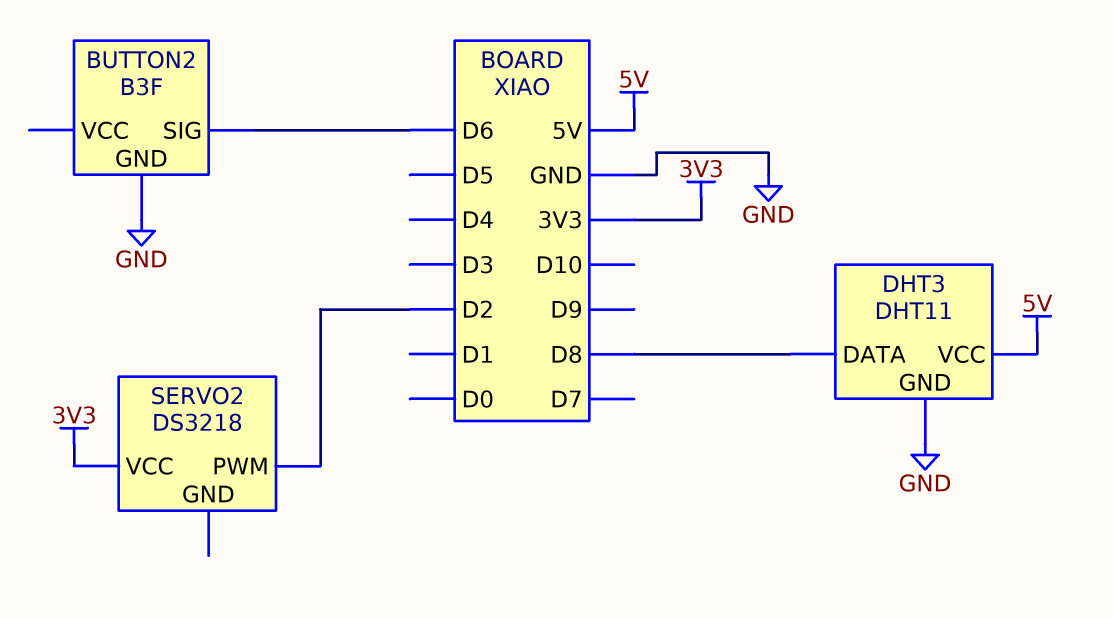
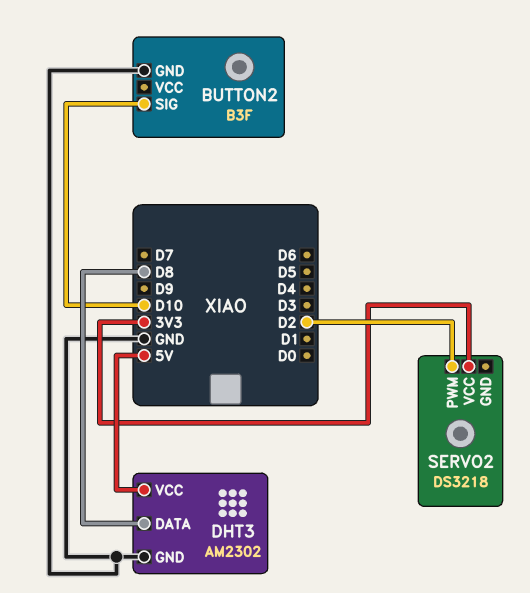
BUTTON2 pin SIG: D6 -> D10
DHT3: DHT11 -> AM2302

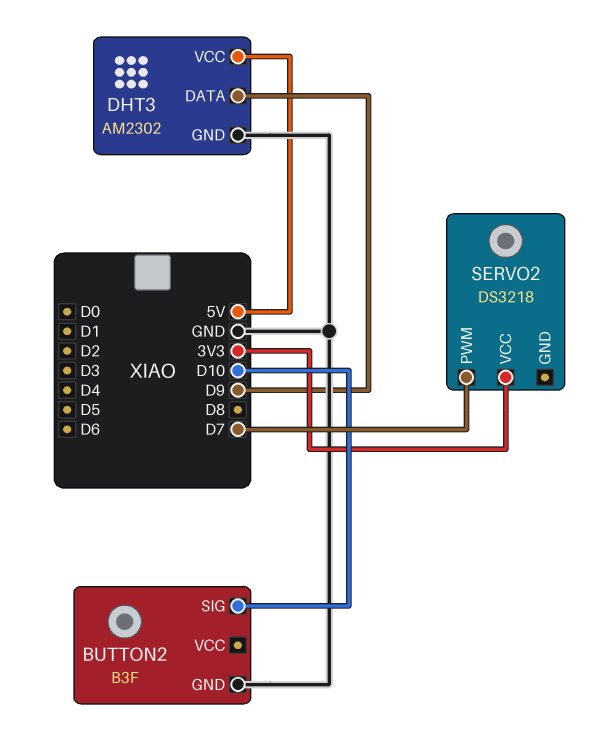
DHT3 pin DATA: D8 -> D9
SERVO2 pin PWM: D2 -> D7

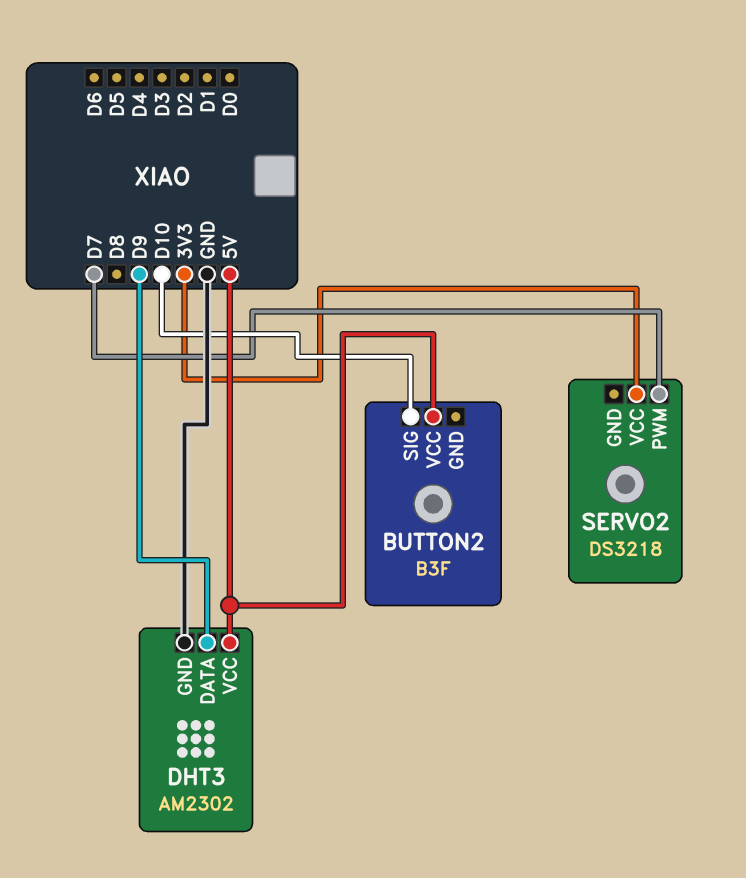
BUTTON2 pin GND: GND -> none
BUTTON2 pin VCC: none -> 5V

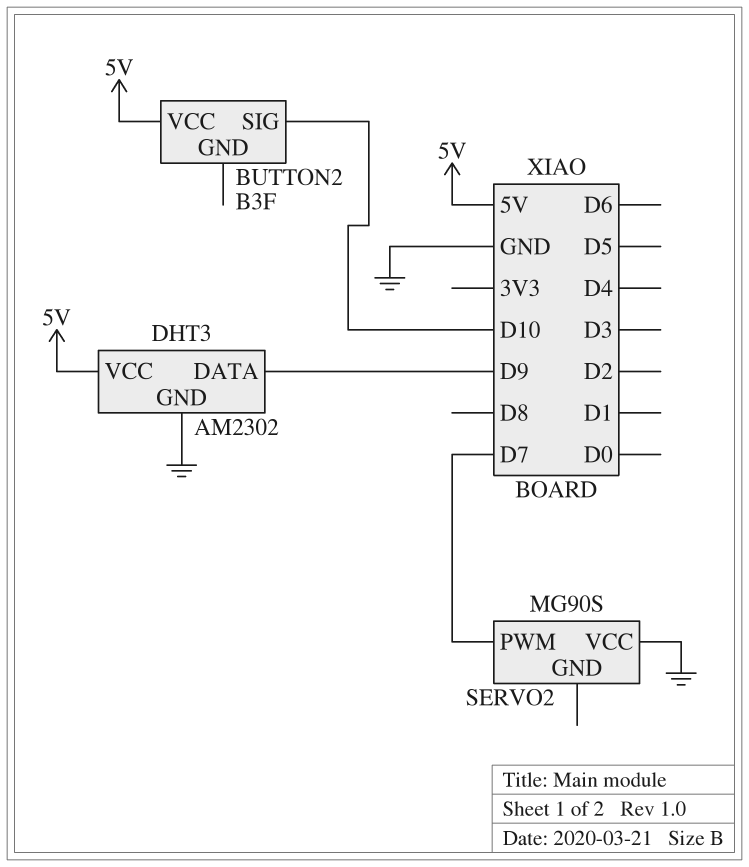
SERVO2: DS3218 -> MG90S
SERVO2 pin VCC: 3V3 -> GND

